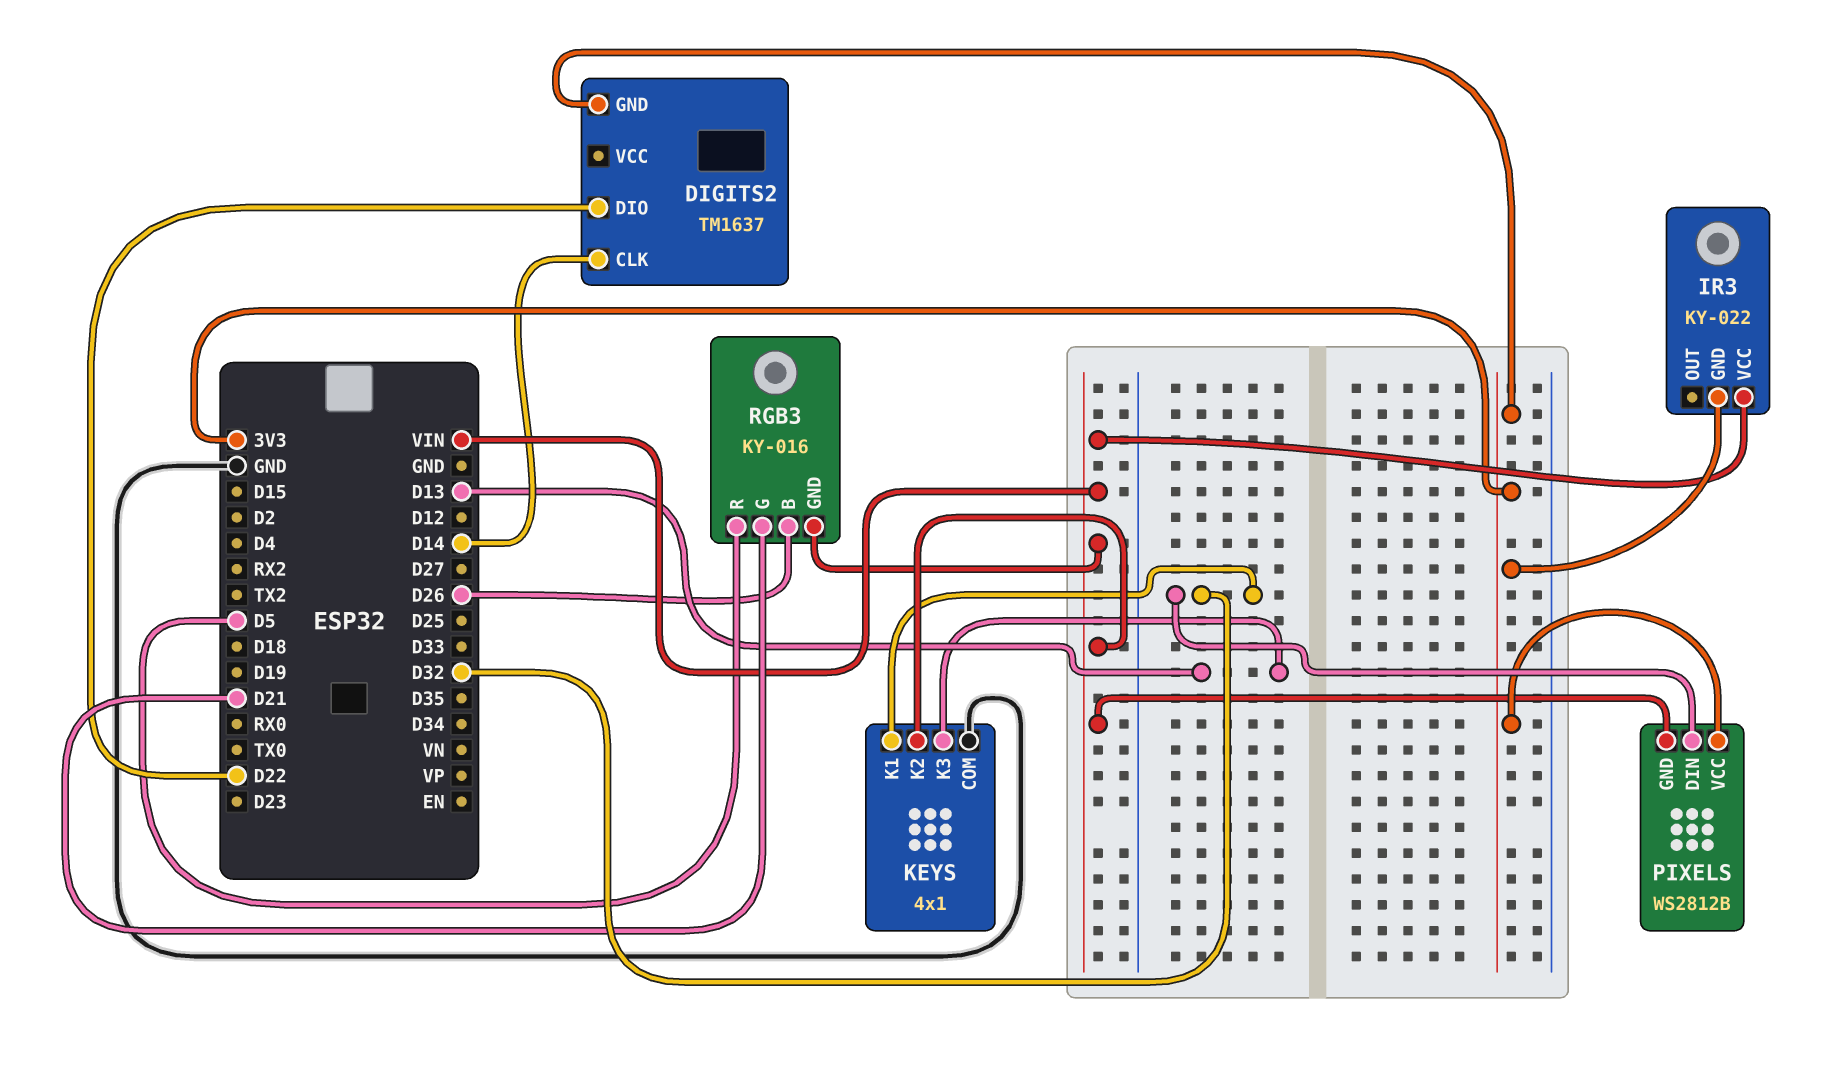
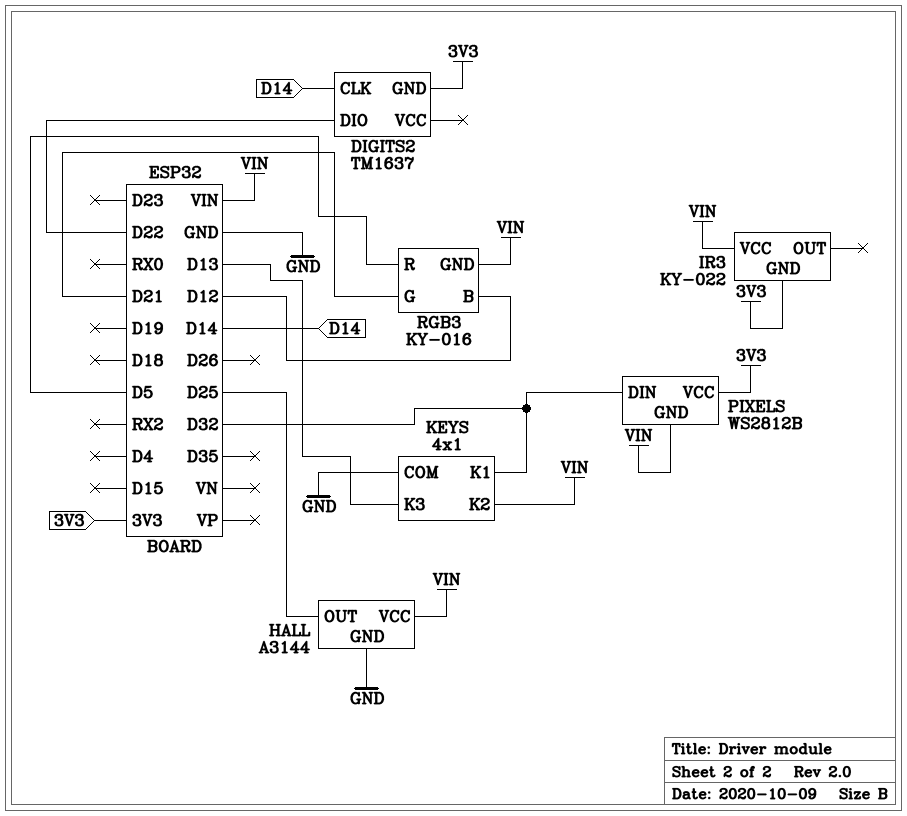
HALL: none -> A3144
HALL pin GND: none -> GND
HALL pin OUT: none -> D25
HALL pin VCC: none -> VIN
RGB3 pin B: D26 -> D12

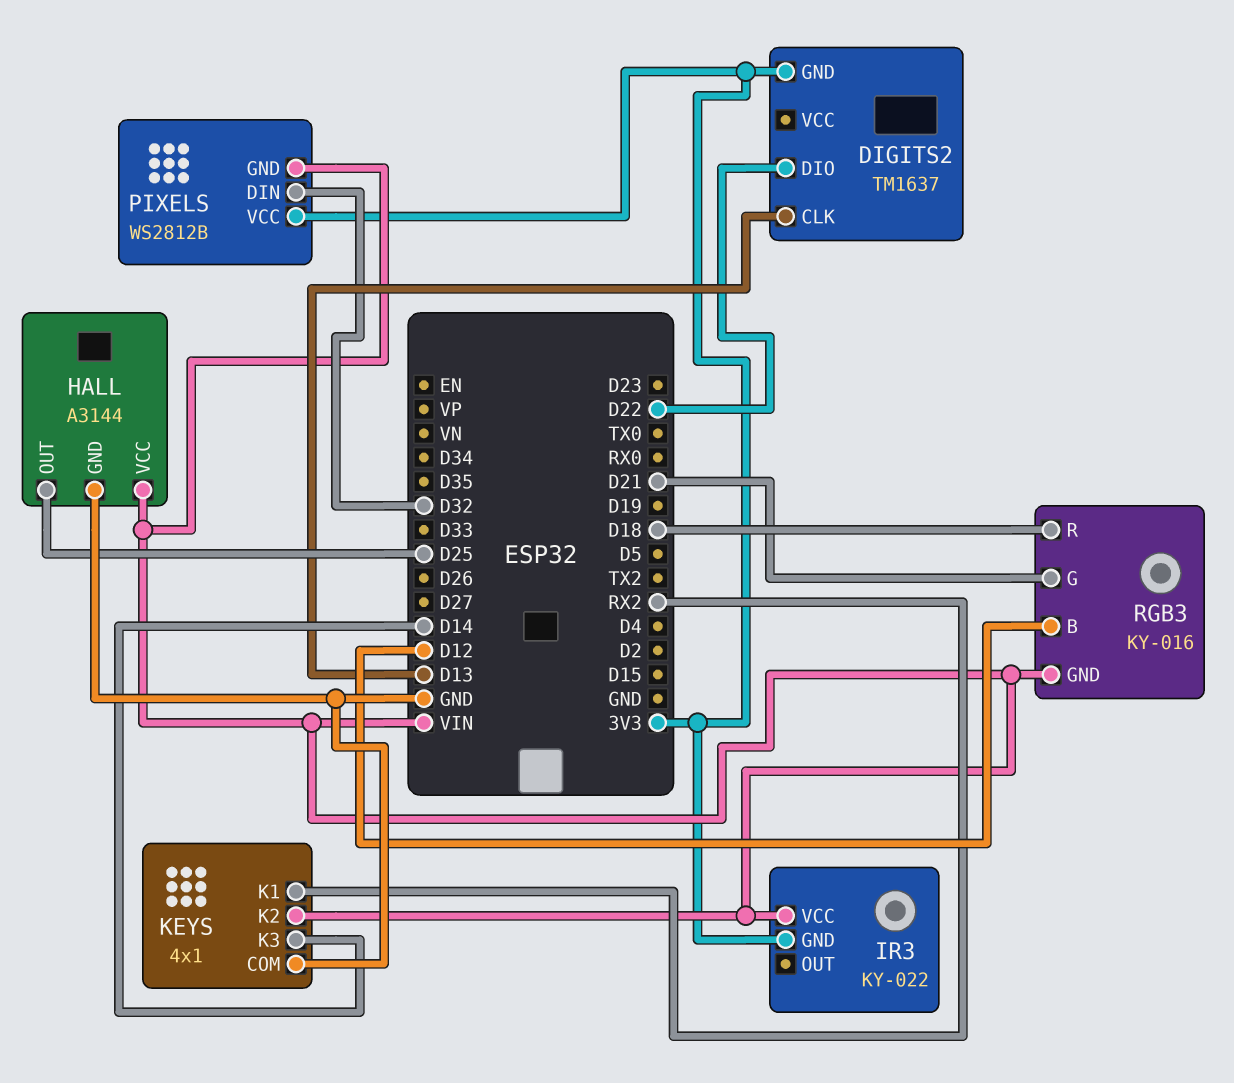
DIGITS2 pin CLK: D14 -> D13
KEYS pin K1: D32 -> RX2
KEYS pin K3: D13 -> D14
RGB3 pin R: D5 -> D18

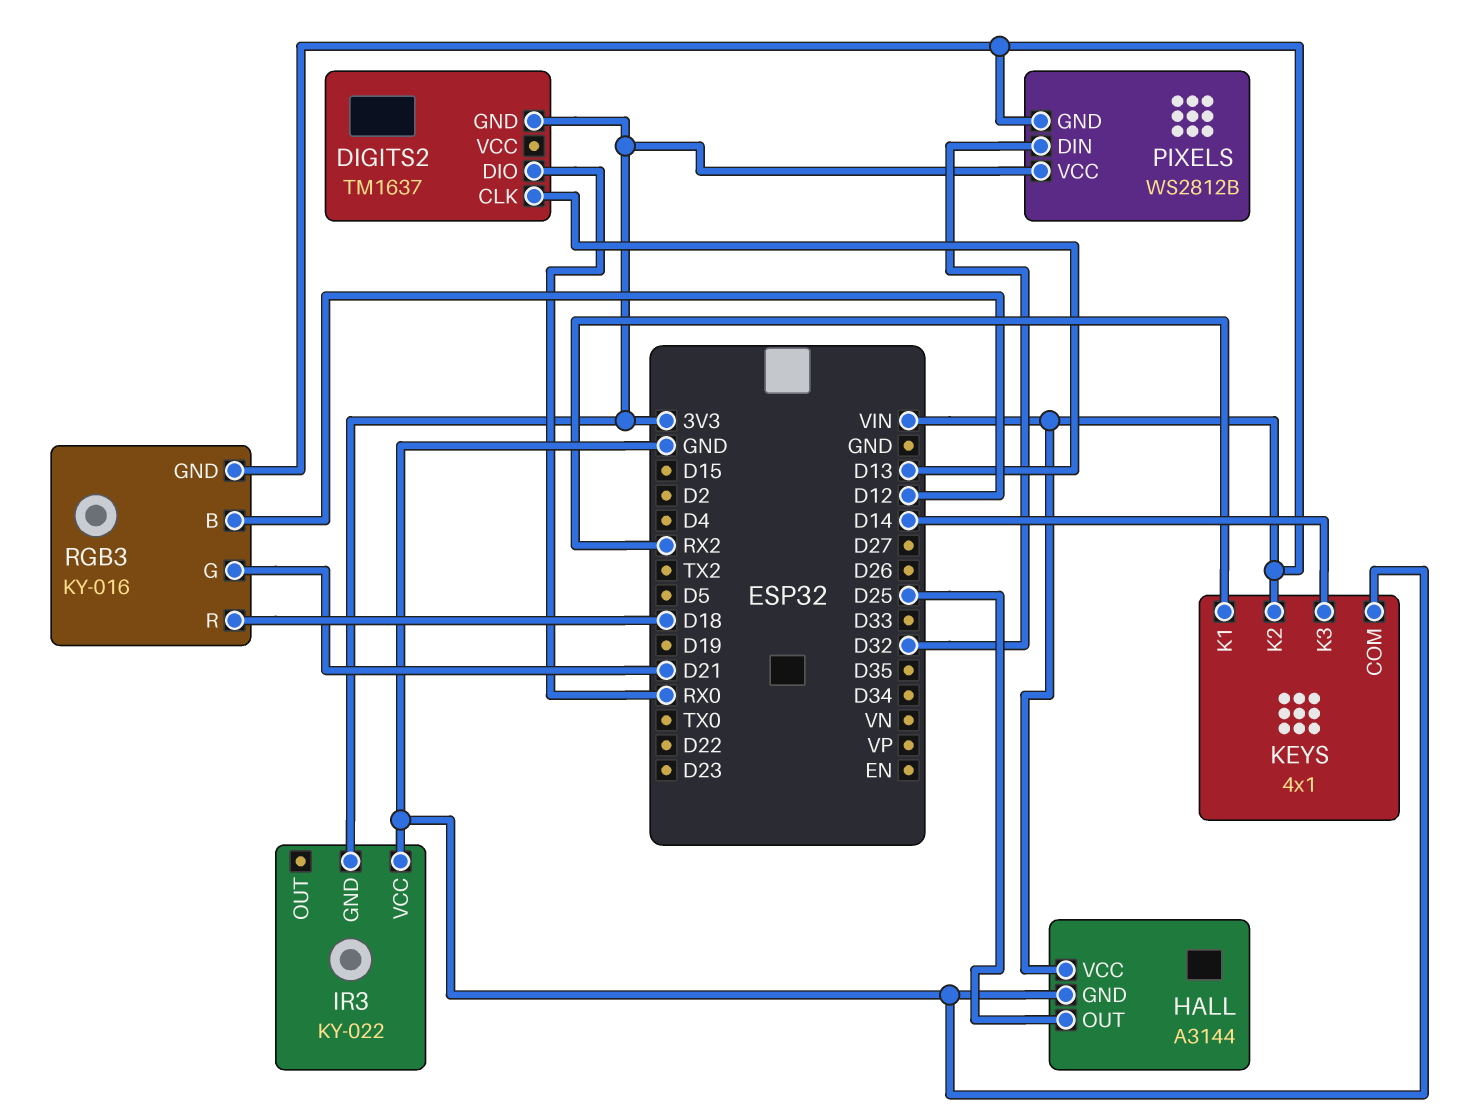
DIGITS2 pin DIO: D22 -> RX0
IR3 pin VCC: VIN -> GND

